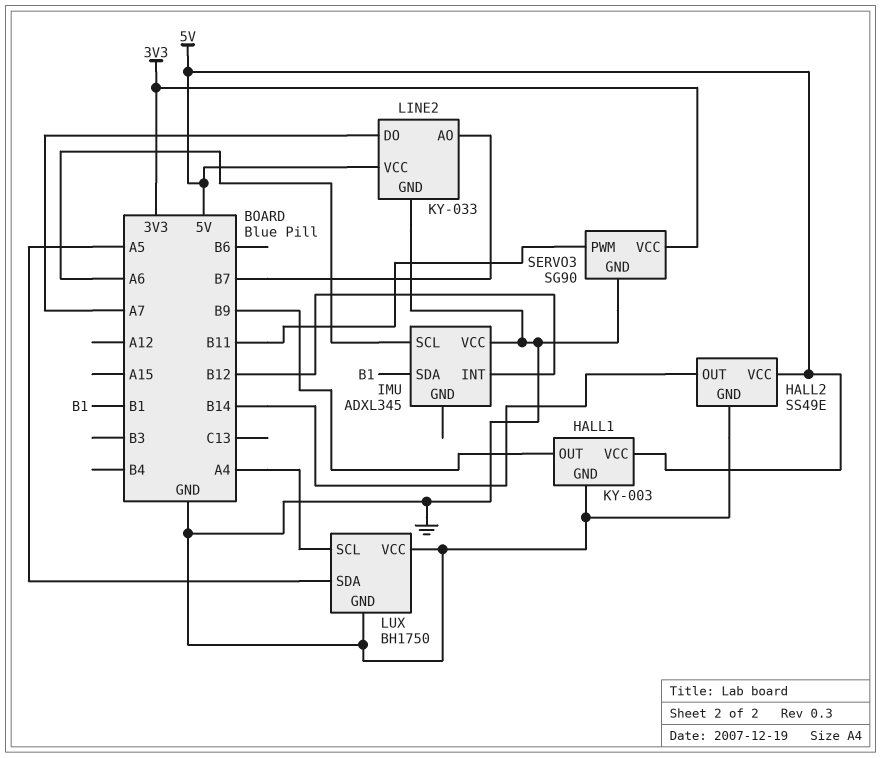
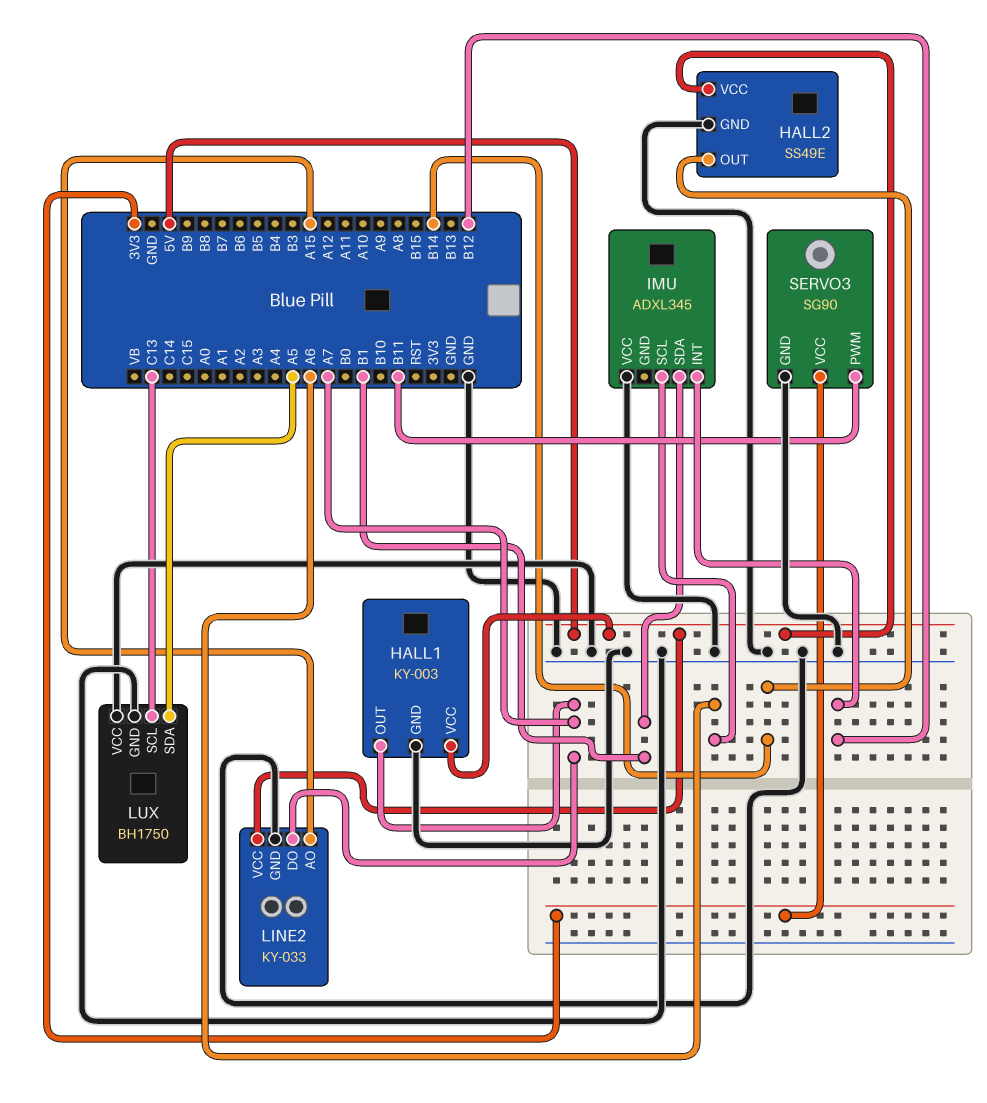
HALL1 pin OUT: B9 -> A7
LINE2 pin AO: B7 -> A15
LUX pin SCL: A4 -> C13

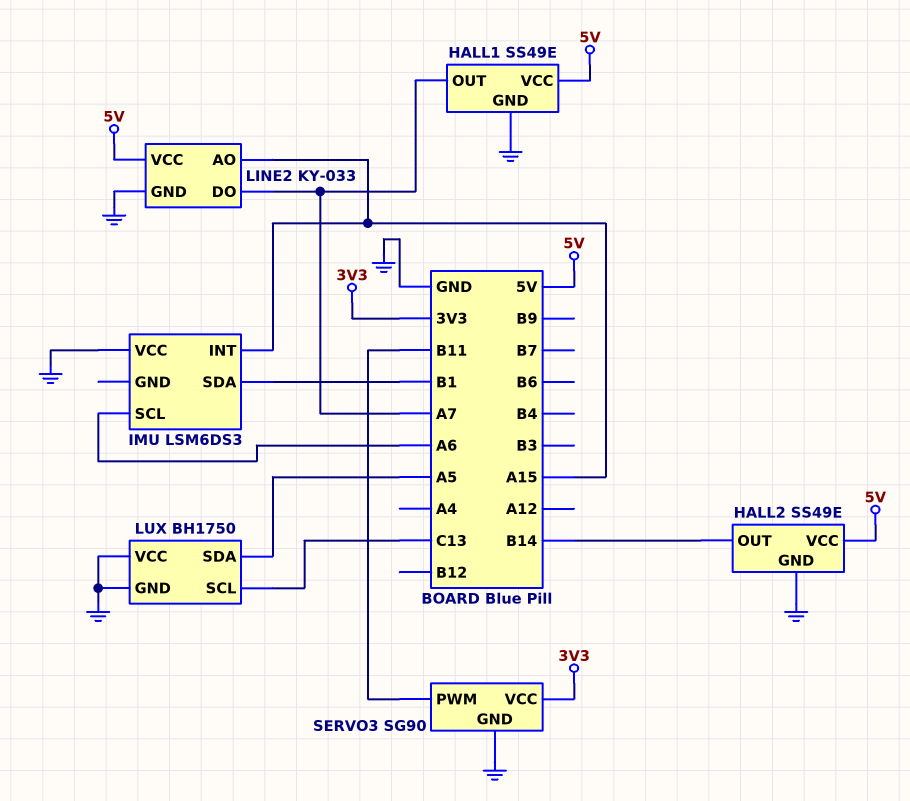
HALL1: KY-003 -> SS49E
IMU: ADXL345 -> LSM6DS3
IMU pin INT: B12 -> A15

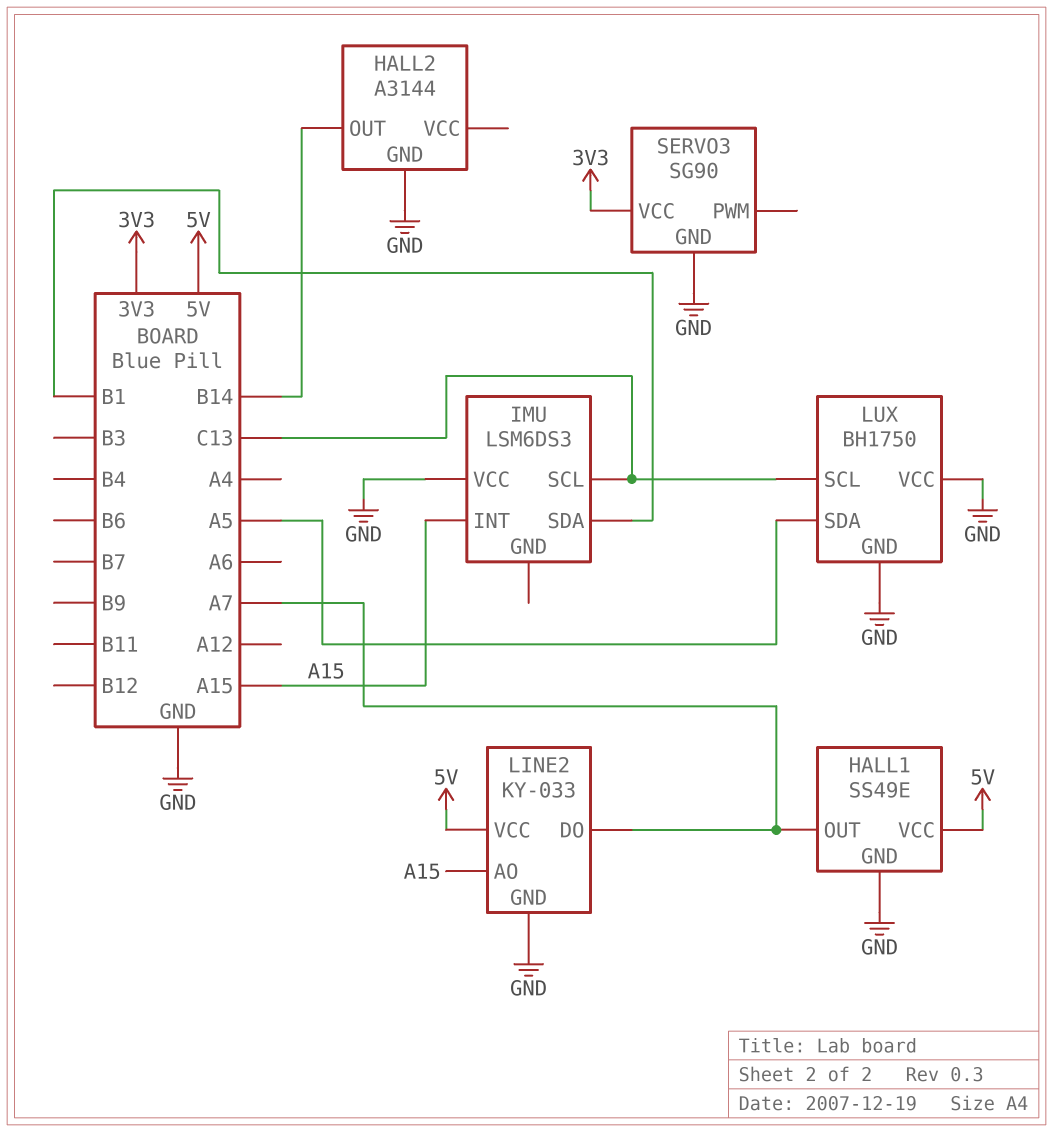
HALL2: SS49E -> A3144
HALL2 pin VCC: 5V -> none
IMU pin SCL: A6 -> C13
SERVO3 pin PWM: B11 -> none

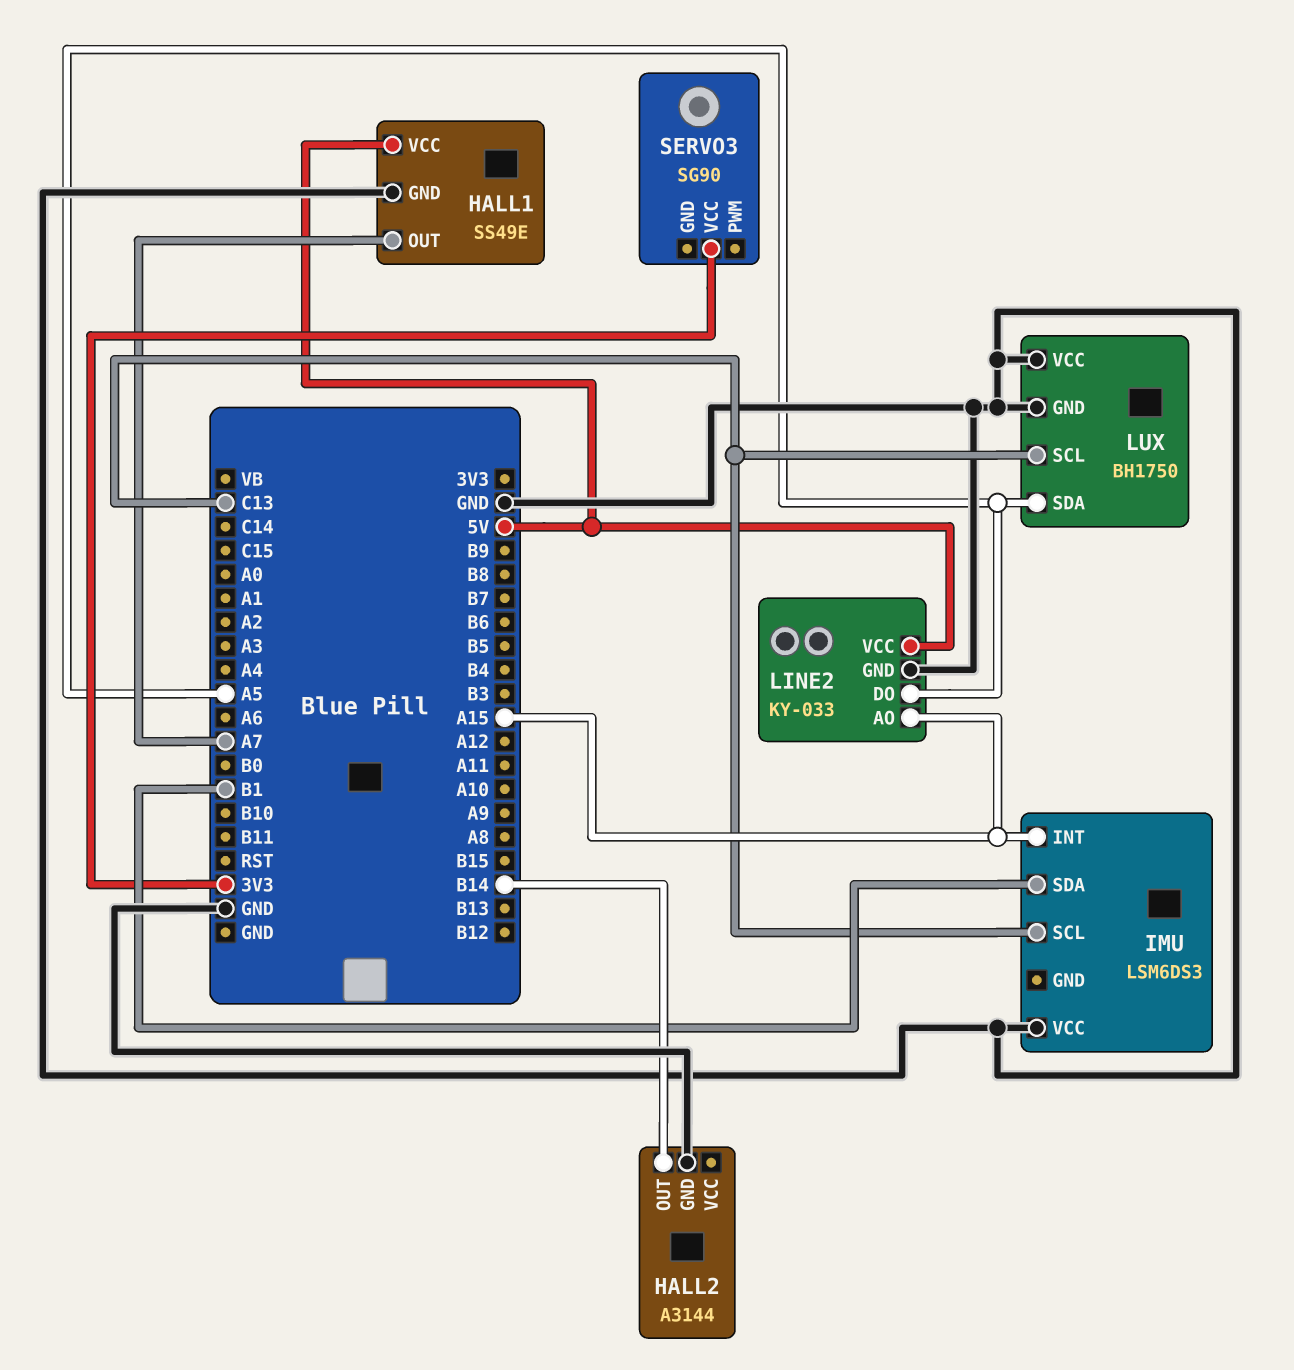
LINE2 pin DO: A7 -> A5
SERVO3 pin GND: GND -> none

